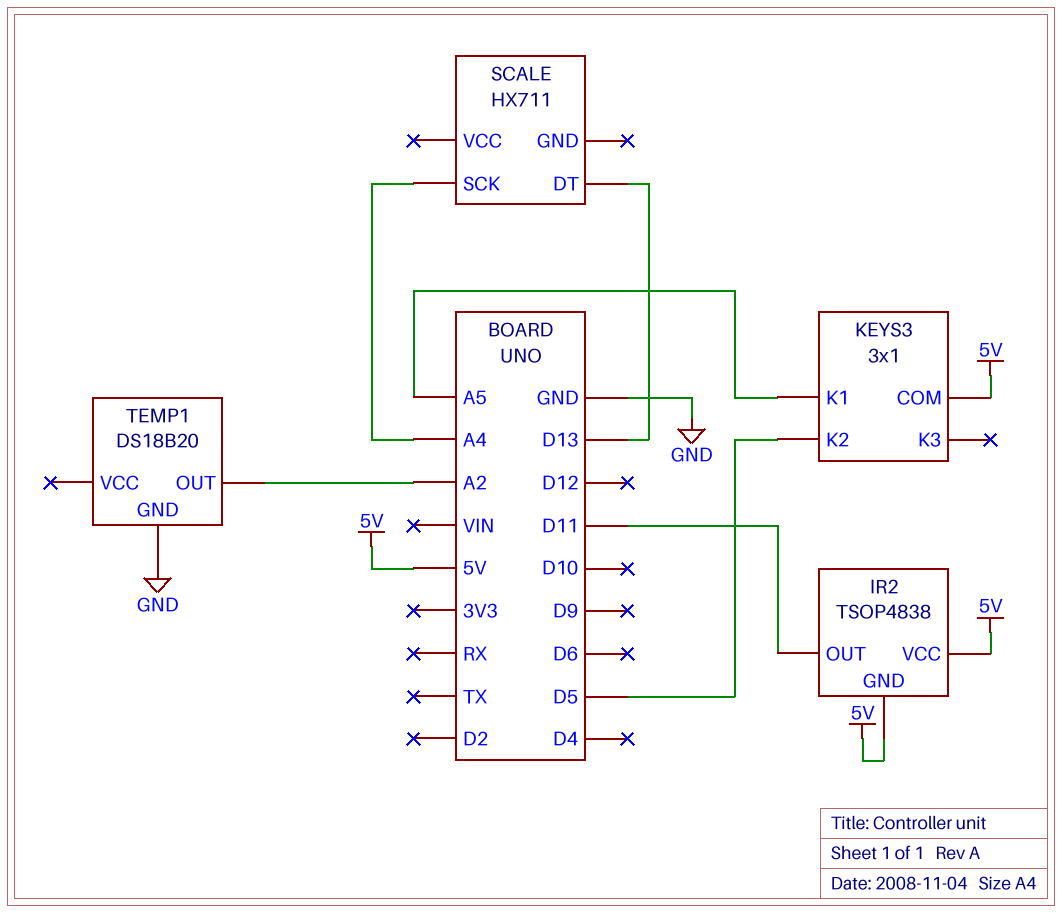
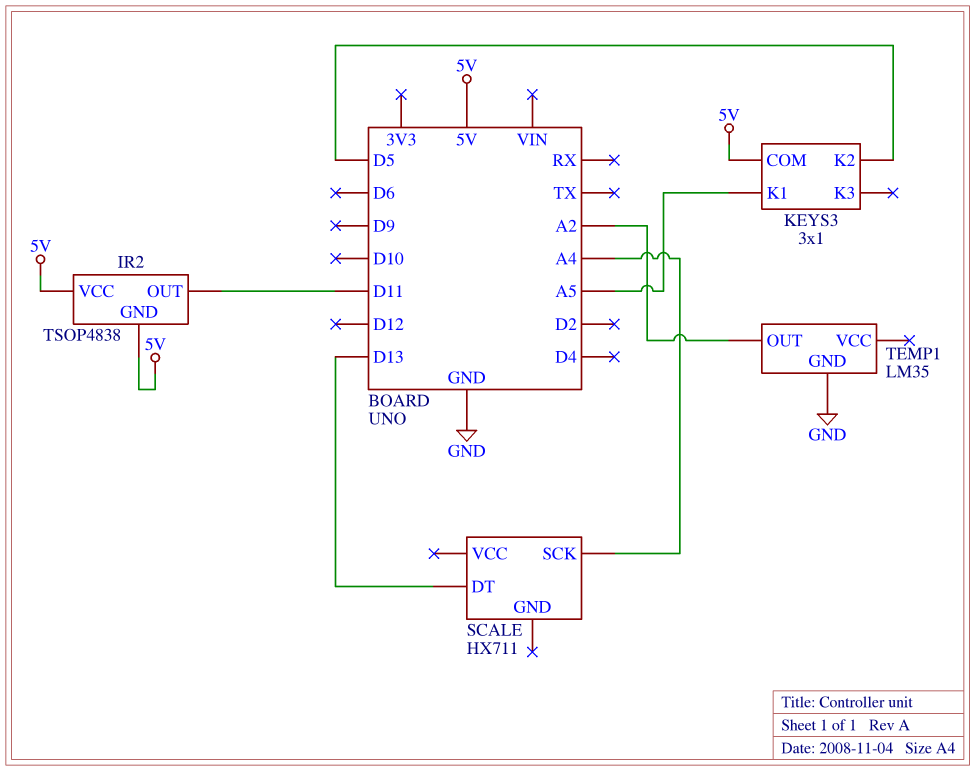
TEMP1: DS18B20 -> LM35

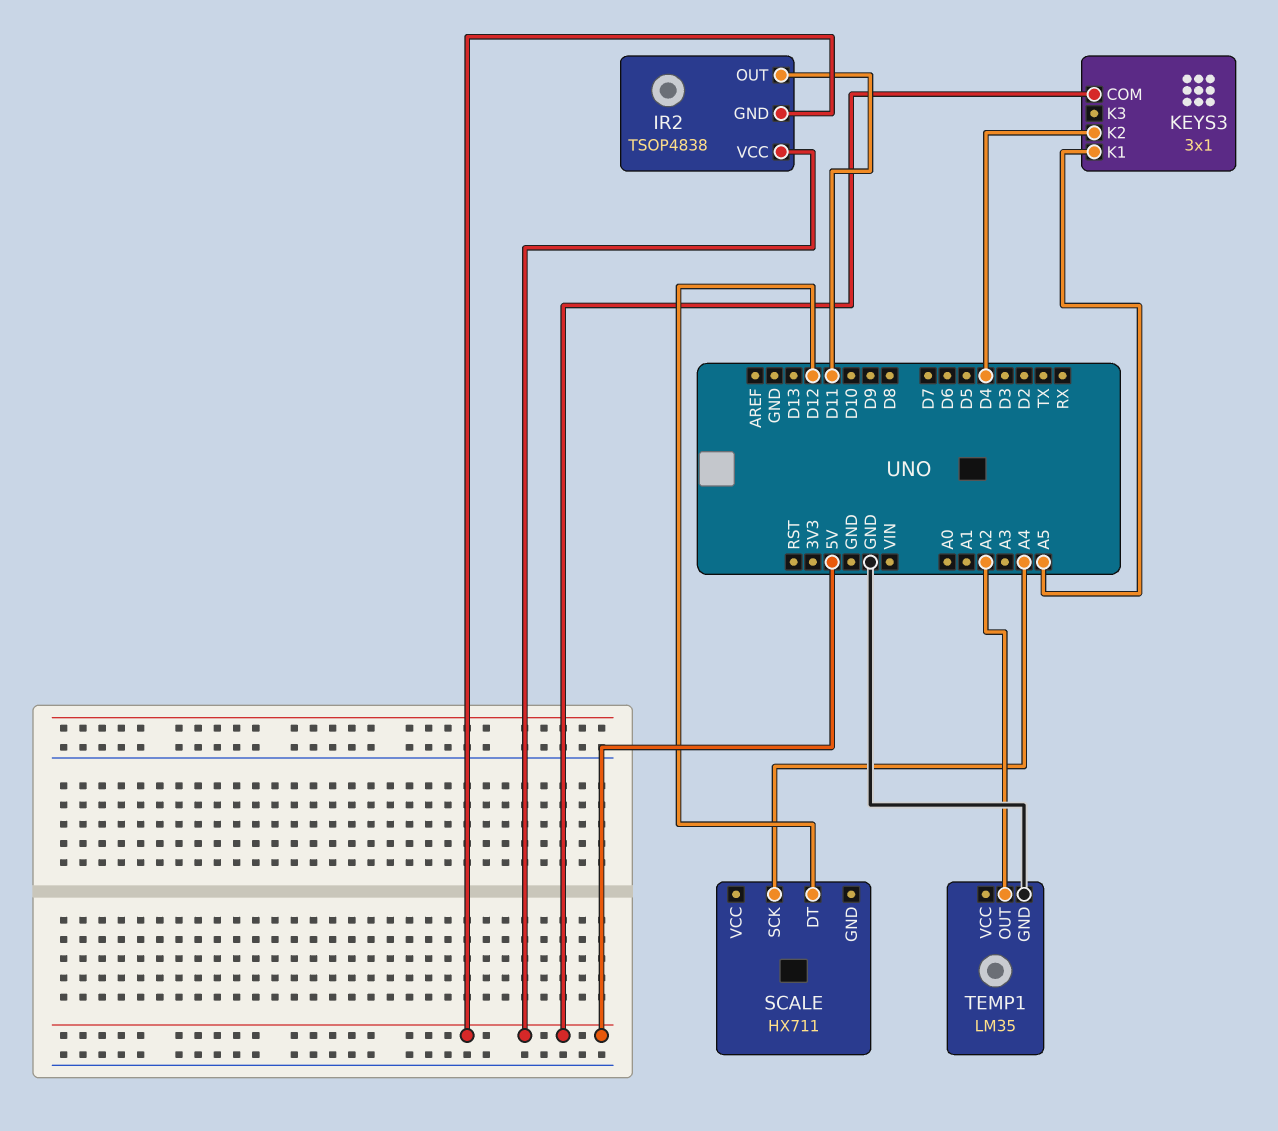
KEYS3 pin K2: D5 -> D4
SCALE pin DT: D13 -> D12

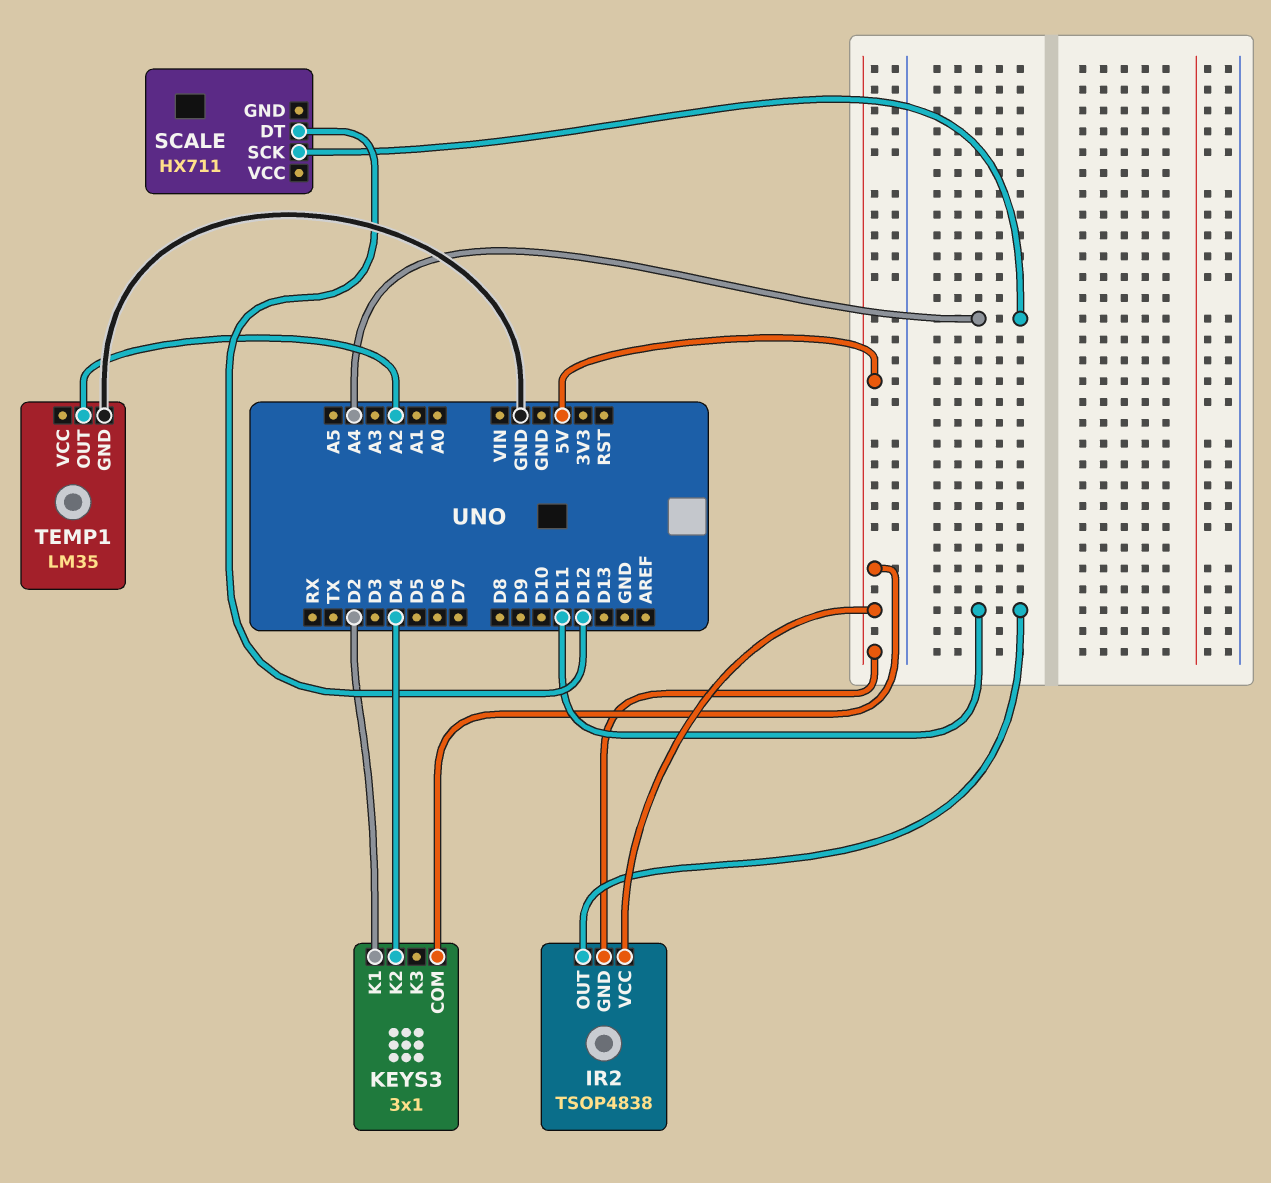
KEYS3 pin K1: A5 -> D2

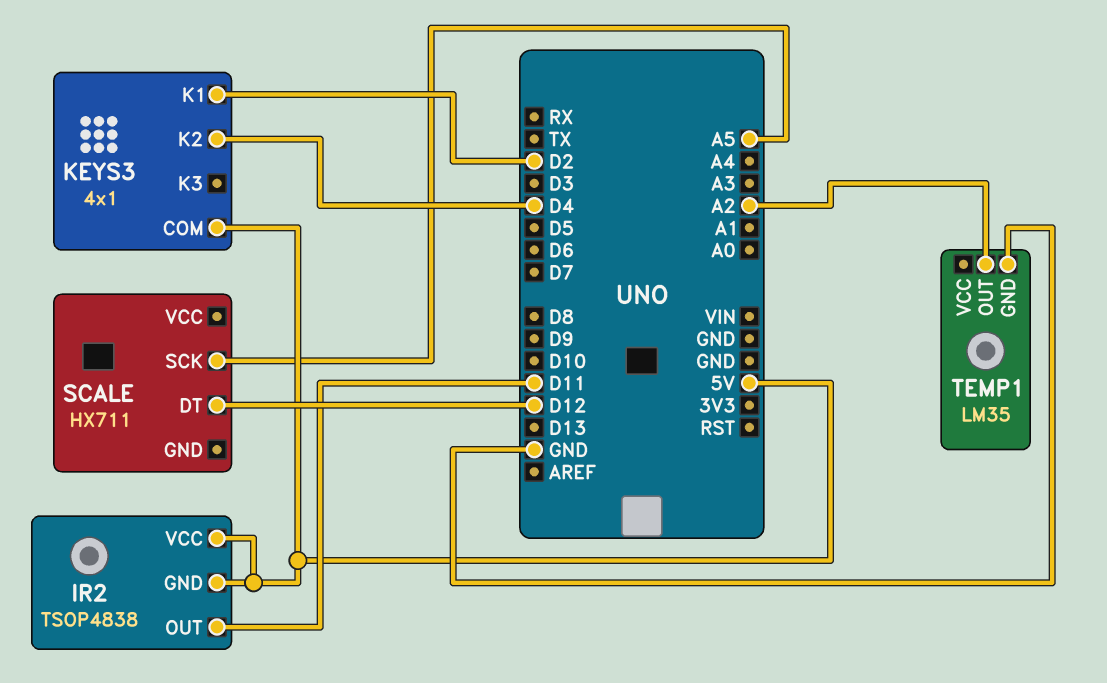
KEYS3: 3x1 -> 4x1
SCALE pin SCK: A4 -> A5

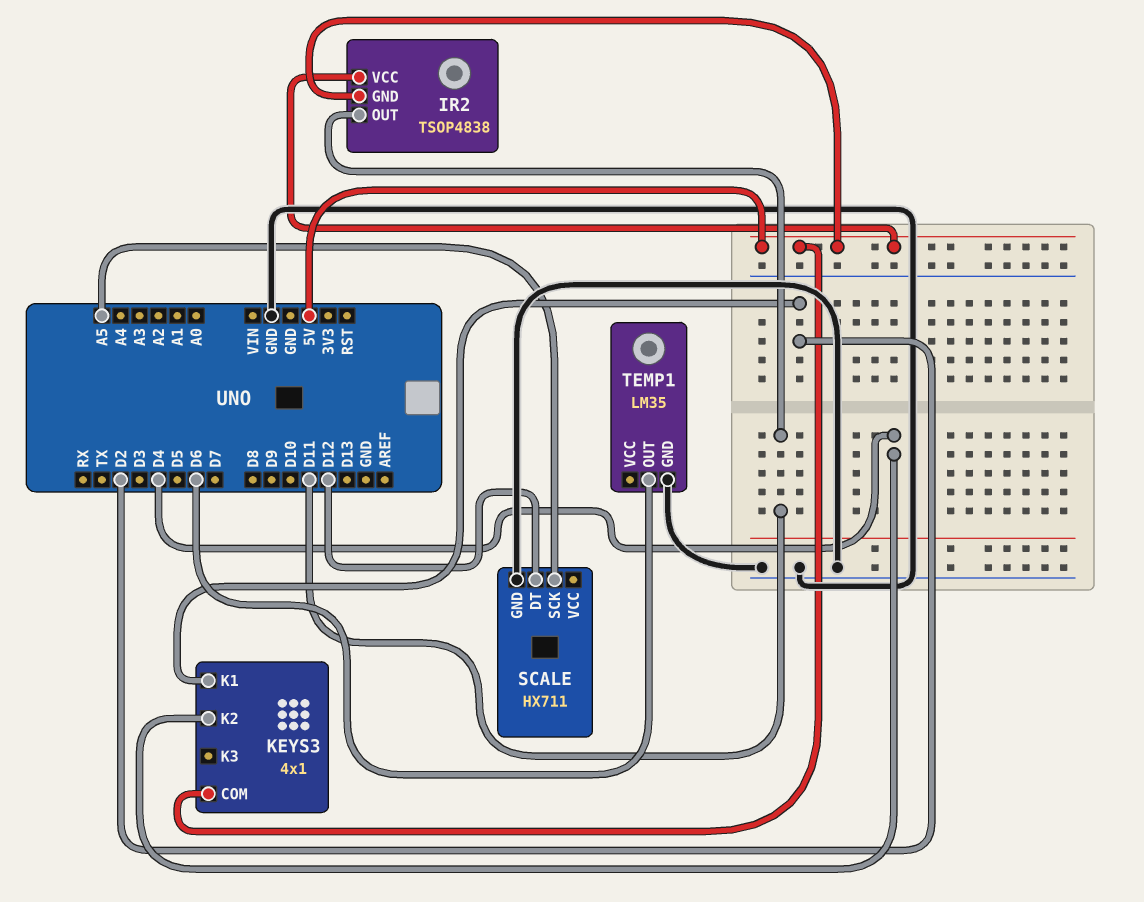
SCALE pin GND: none -> GND
TEMP1 pin OUT: A2 -> D6

